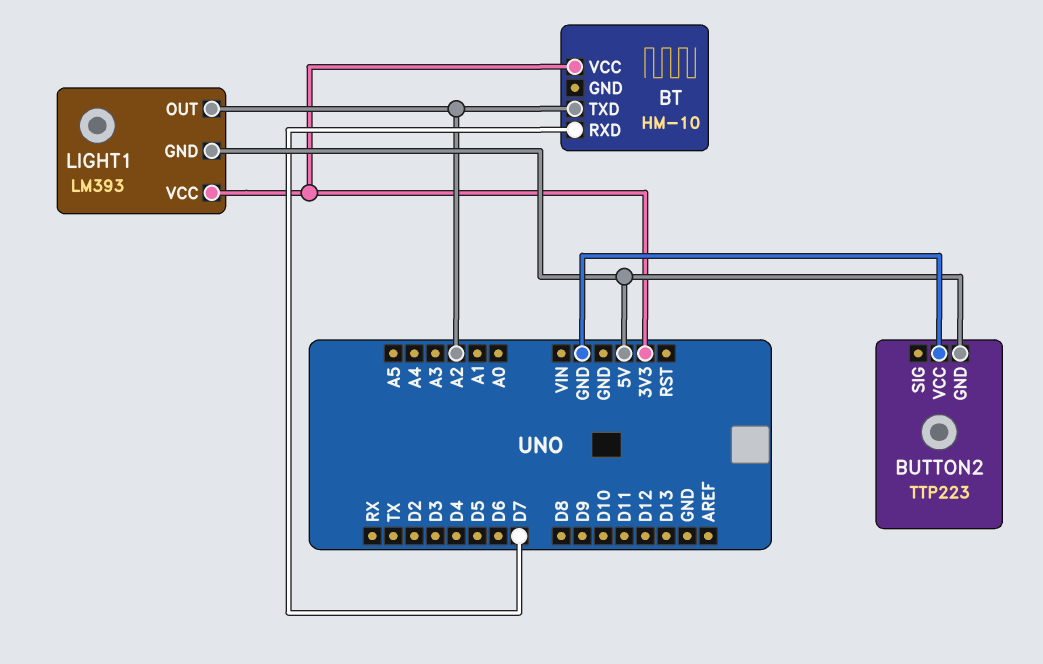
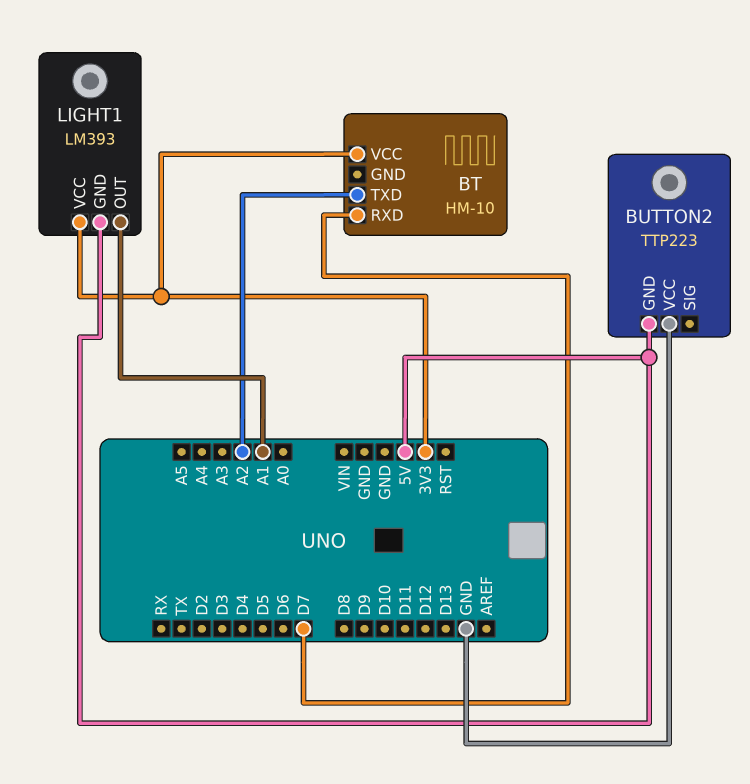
LIGHT1 pin OUT: A2 -> A1

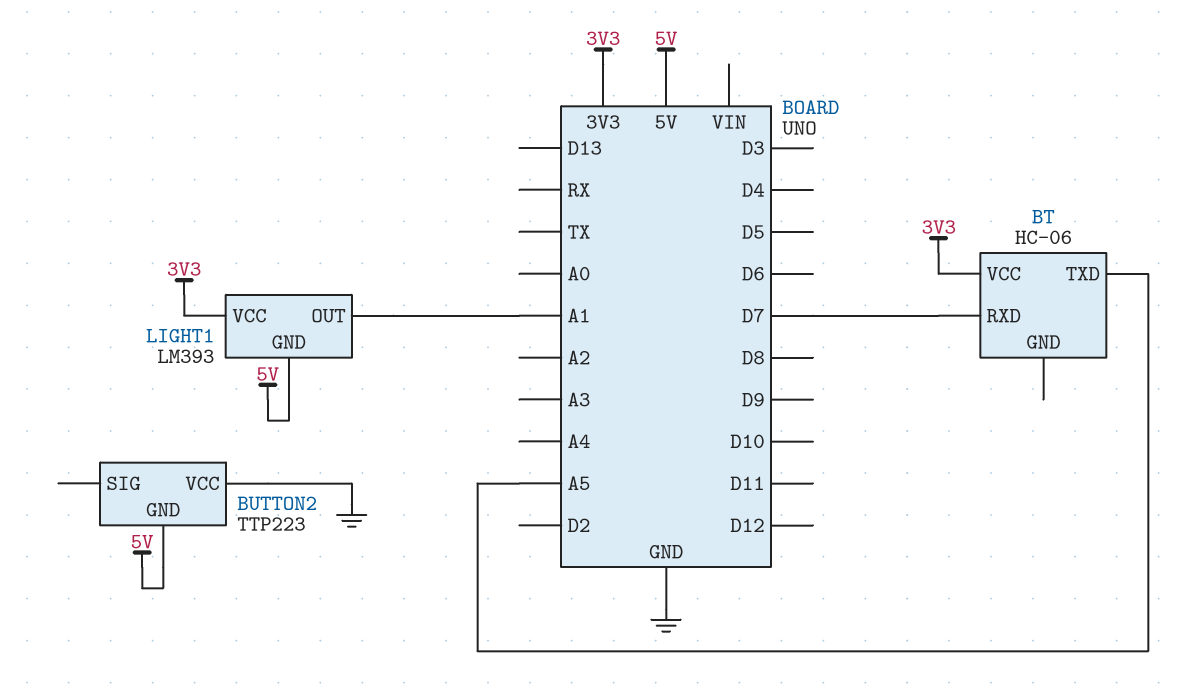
BT: HM-10 -> HC-06
BT pin TXD: A2 -> A5

